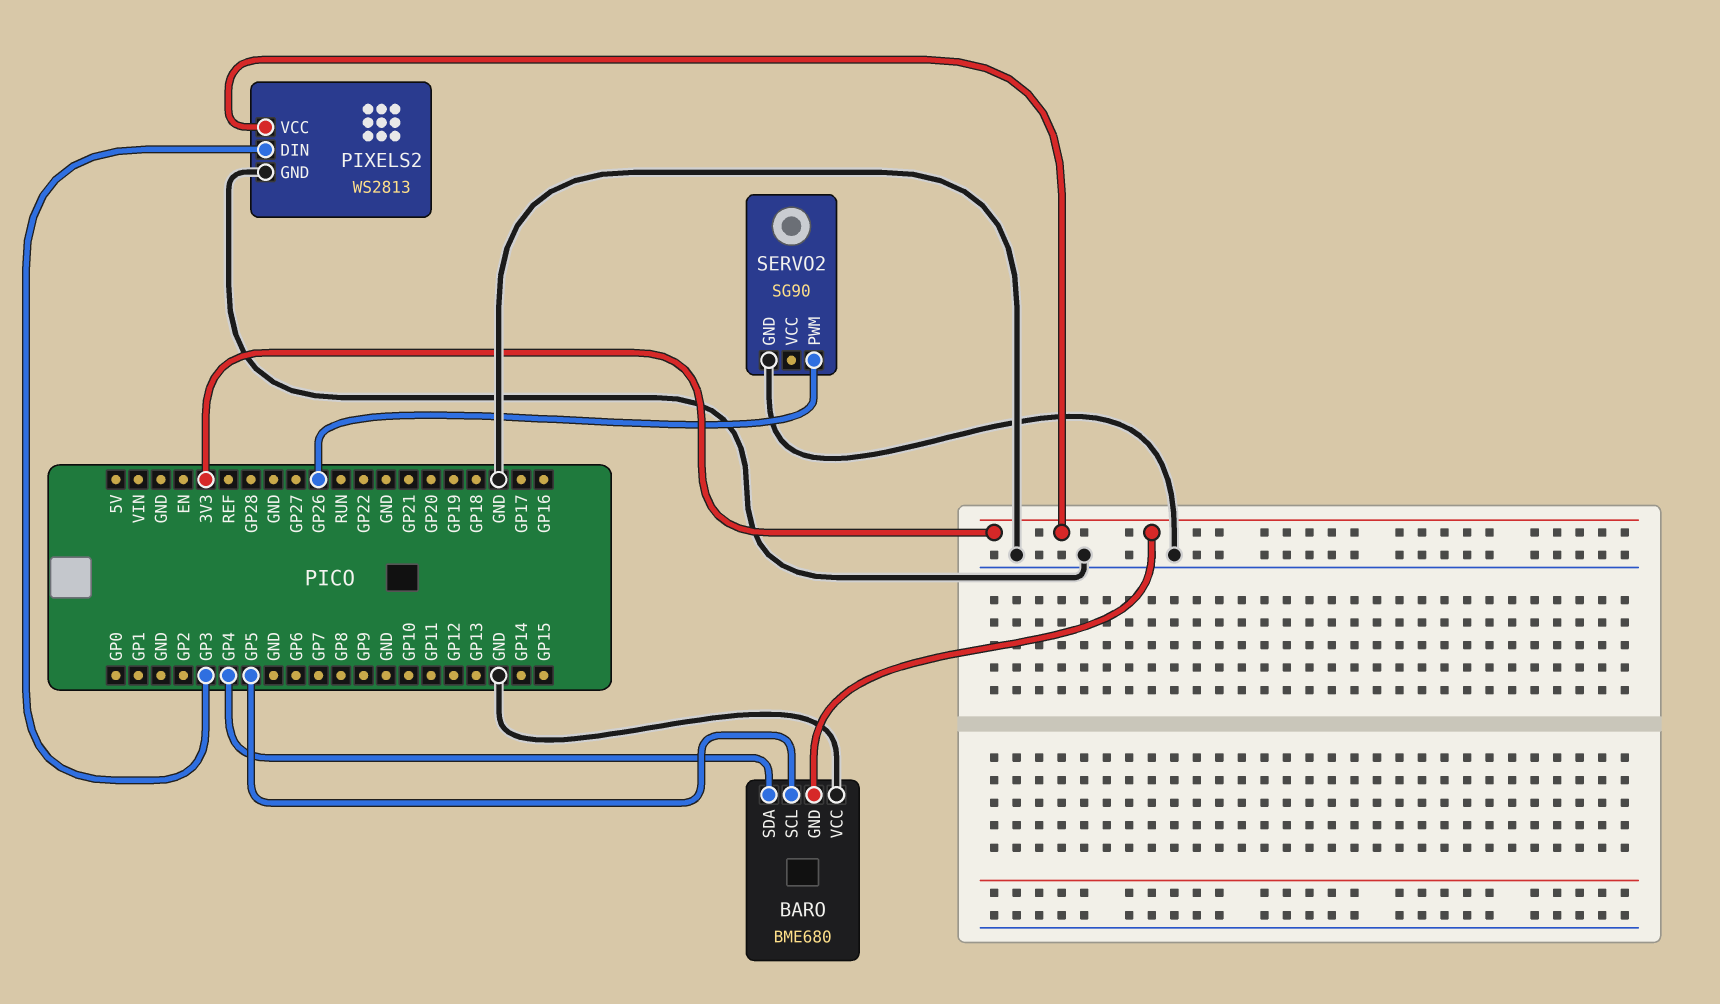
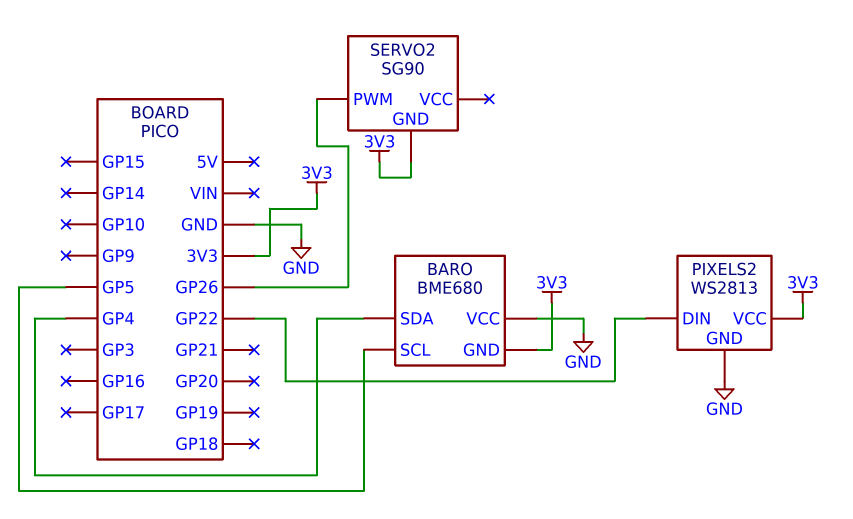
PIXELS2 pin DIN: GP3 -> GP22
SERVO2 pin GND: GND -> 3V3

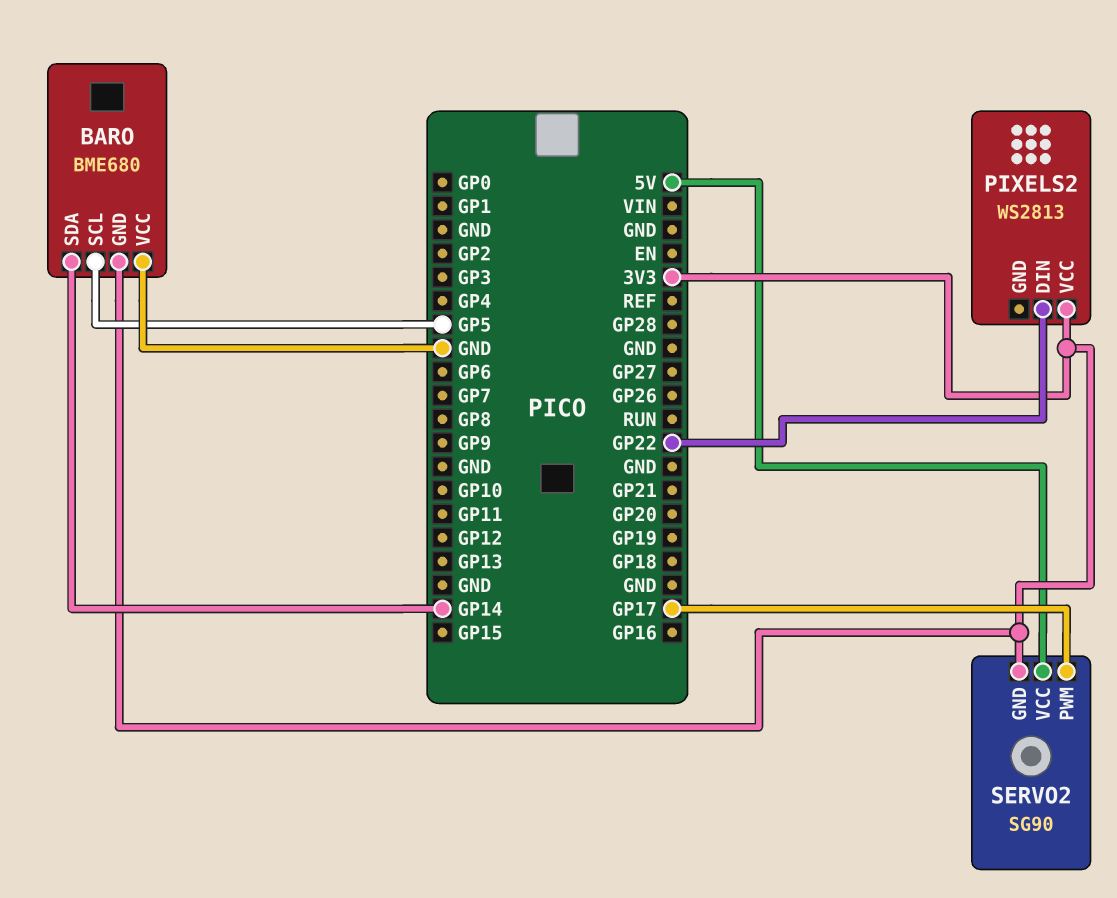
BARO pin SDA: GP4 -> GP14
PIXELS2 pin GND: GND -> none
SERVO2 pin PWM: GP26 -> GP17
SERVO2 pin VCC: none -> 5V

